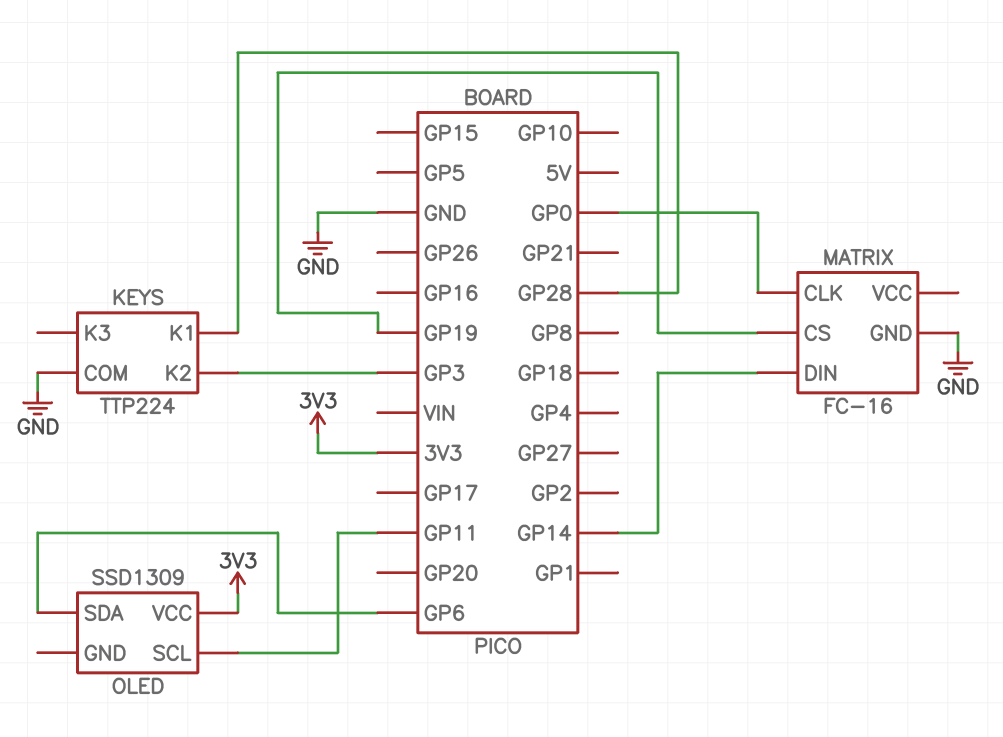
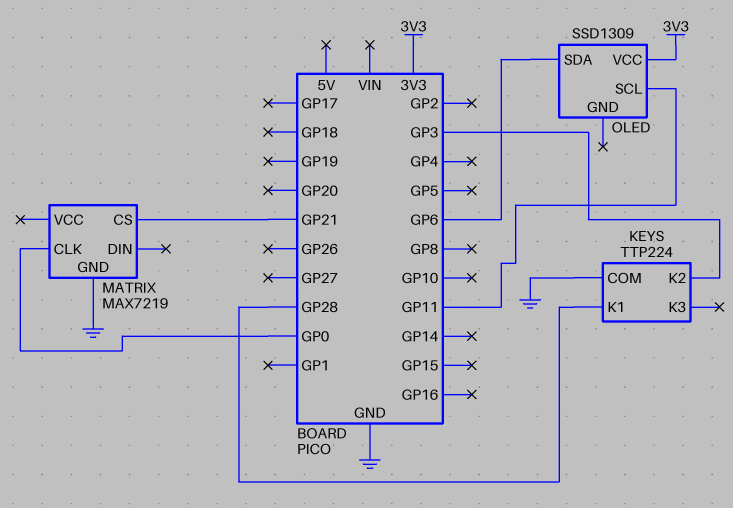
MATRIX: FC-16 -> MAX7219
MATRIX pin CS: GP19 -> GP21
MATRIX pin DIN: GP14 -> none

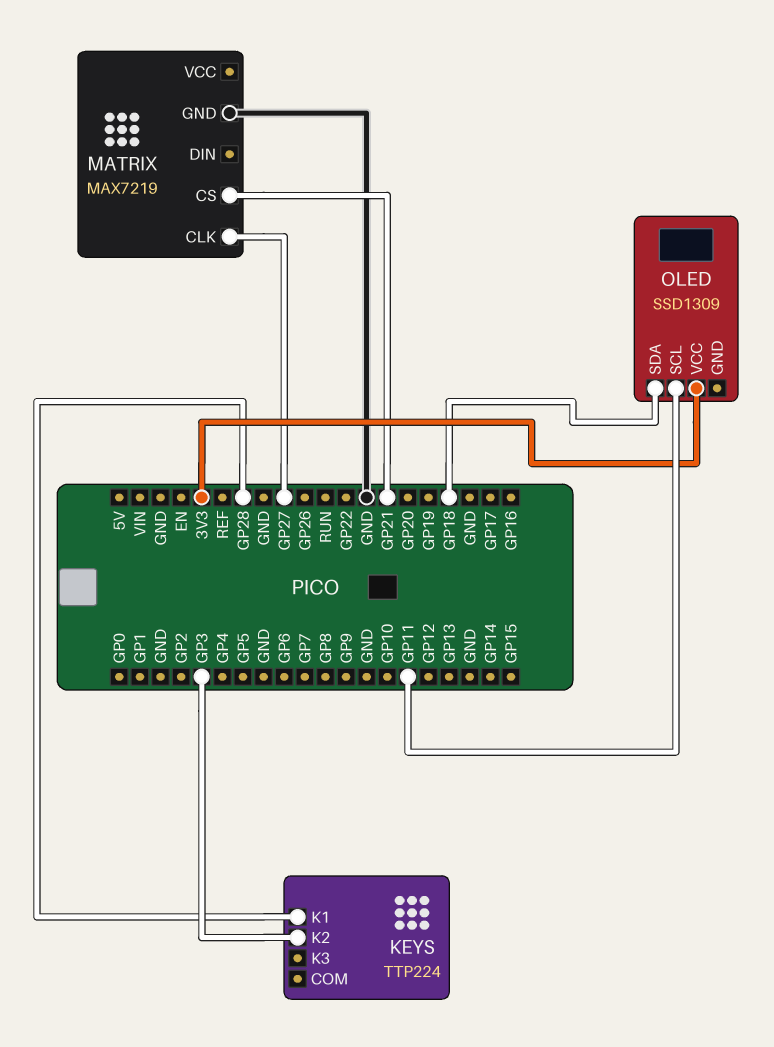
KEYS pin COM: GND -> none
MATRIX pin CLK: GP0 -> GP27
OLED pin SDA: GP6 -> GP18

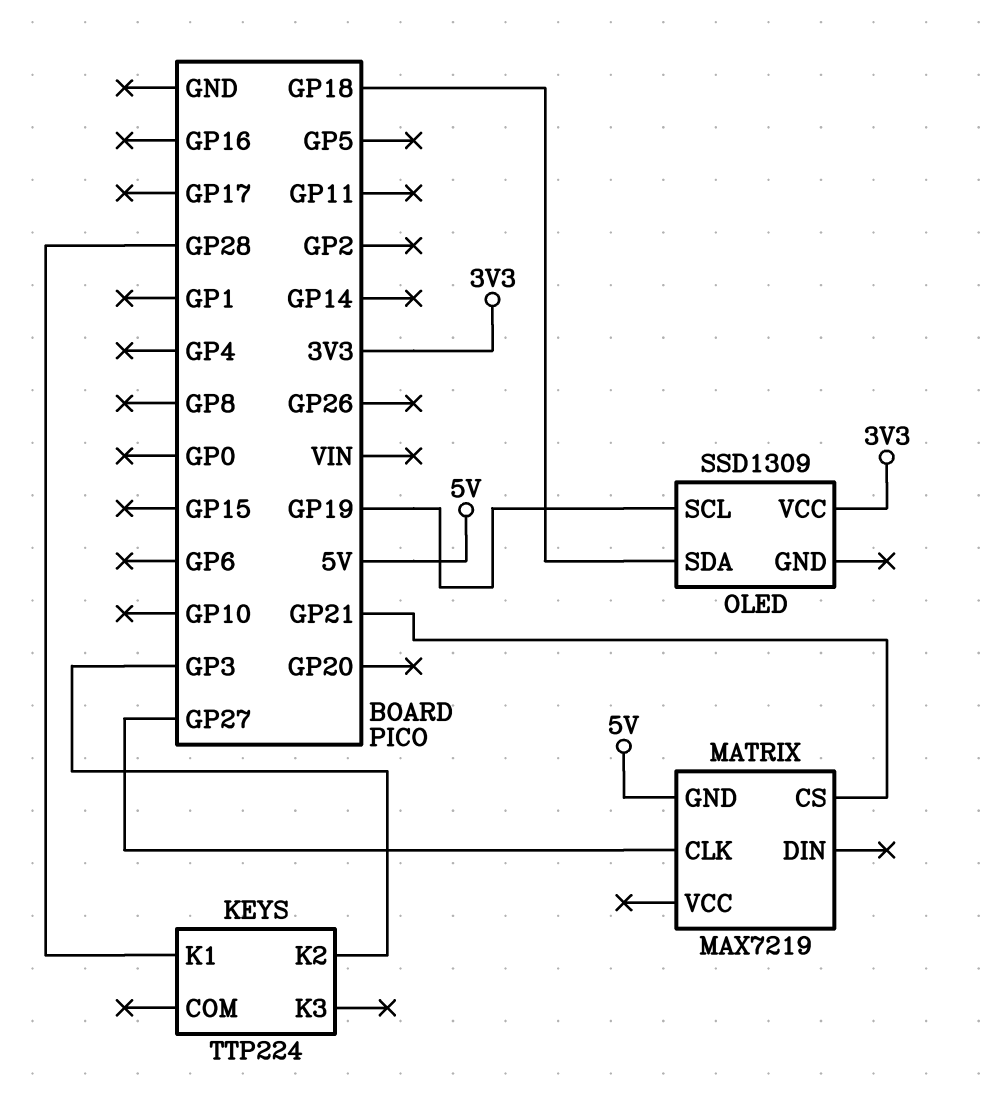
MATRIX pin GND: GND -> 5V
OLED pin SCL: GP11 -> GP19

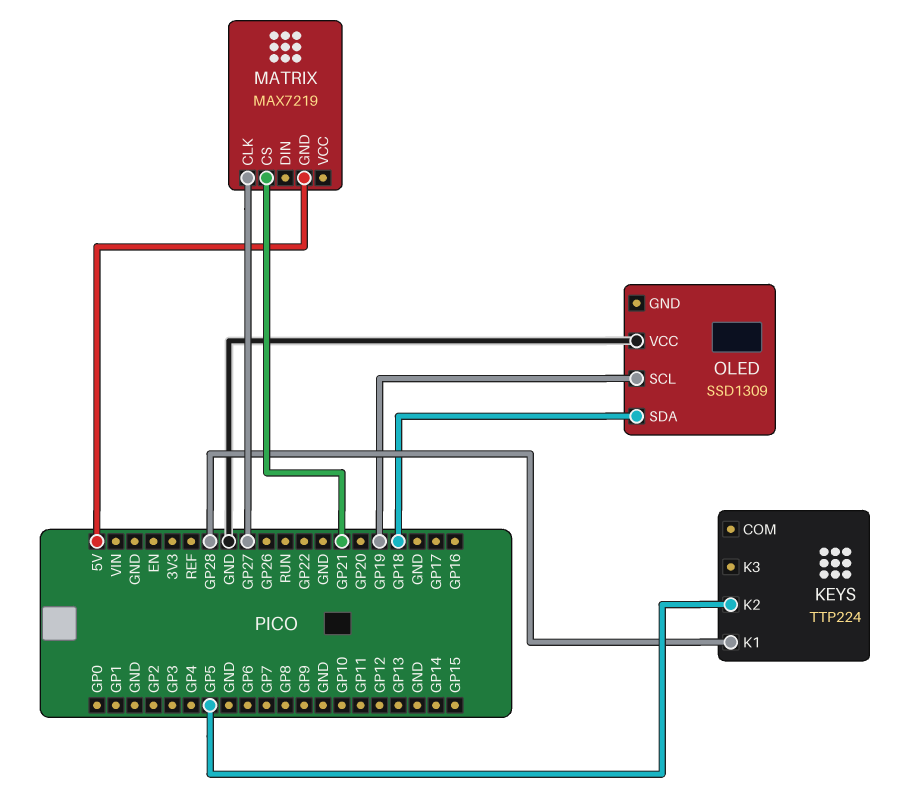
KEYS pin K2: GP3 -> GP5
OLED pin VCC: 3V3 -> GND

